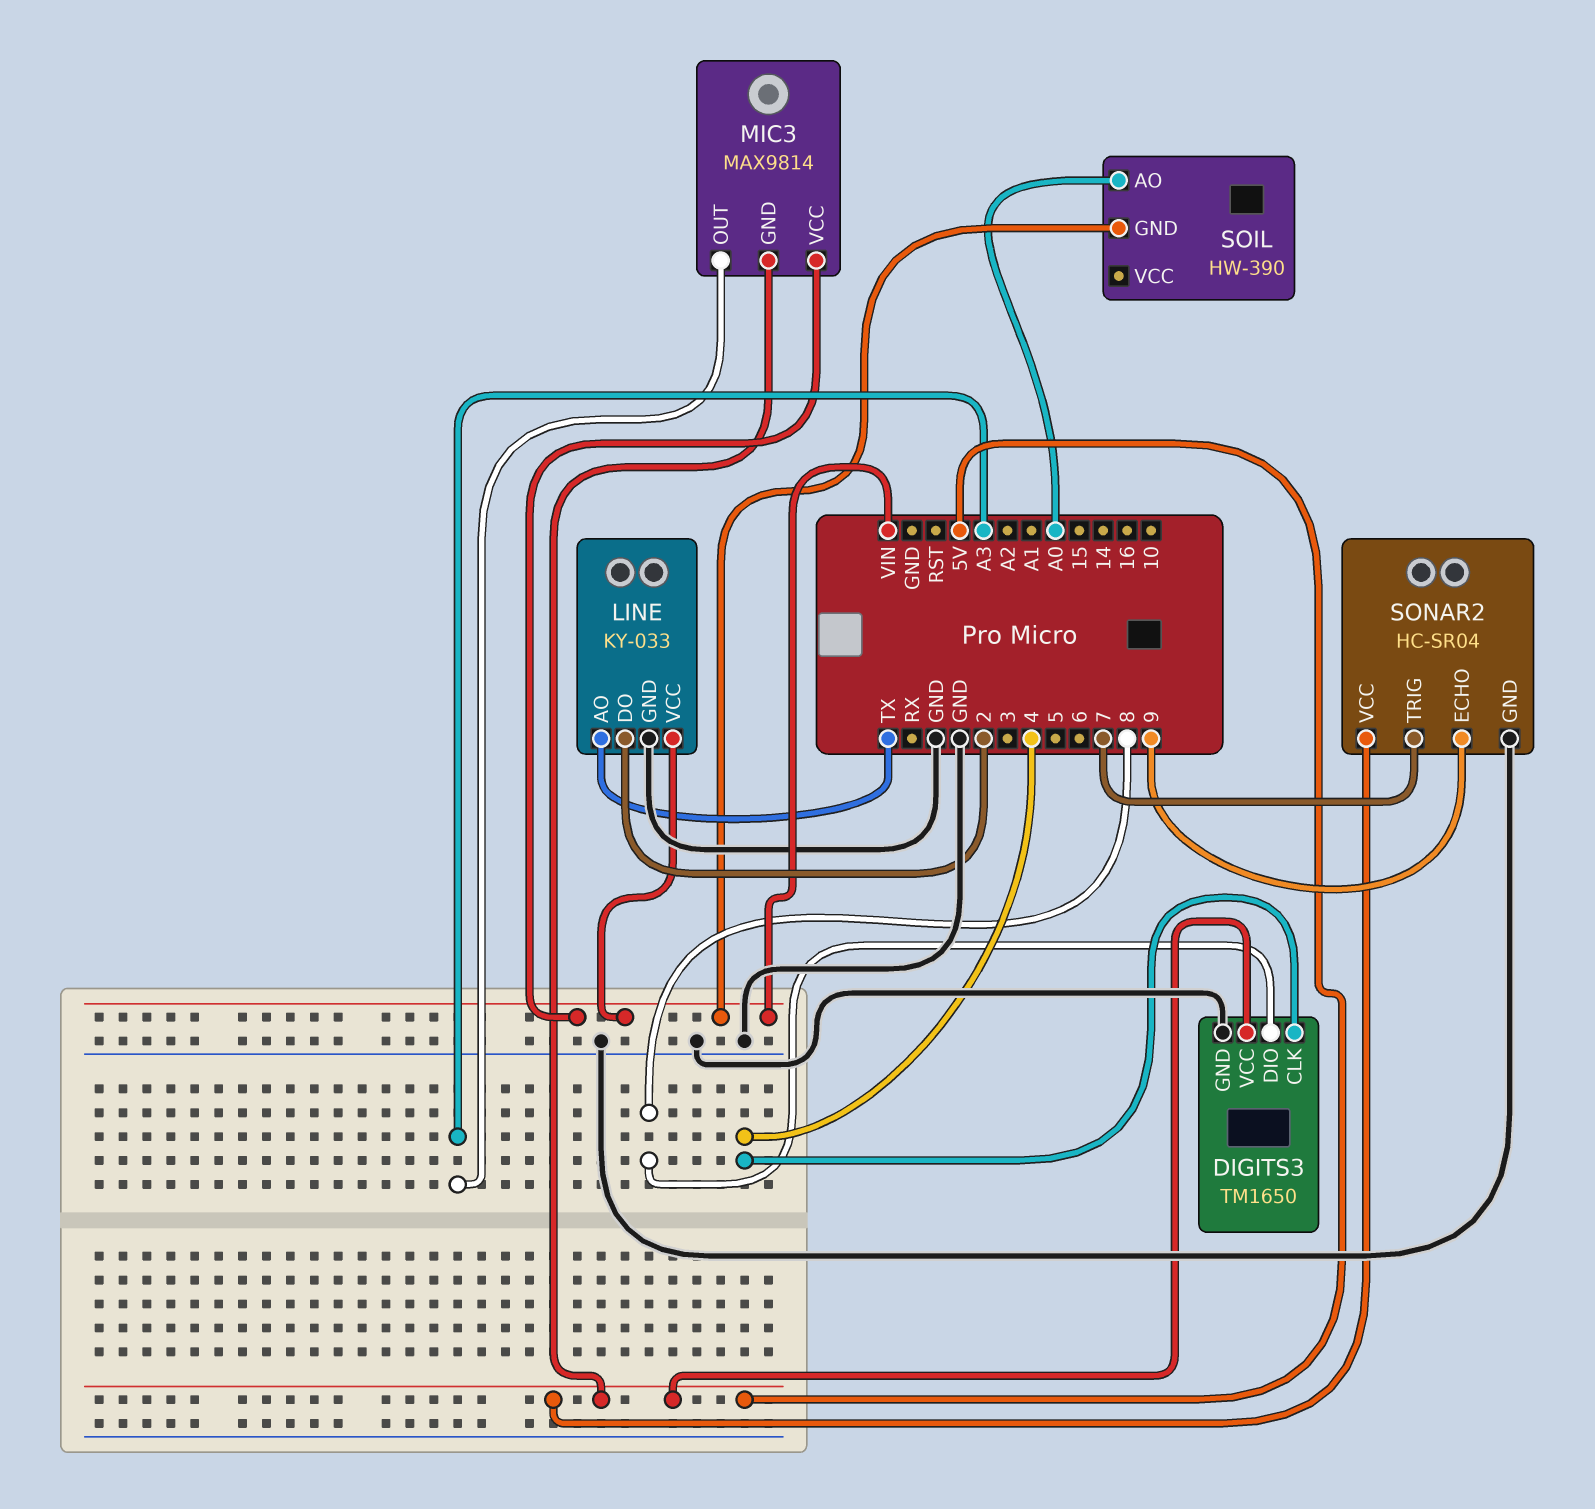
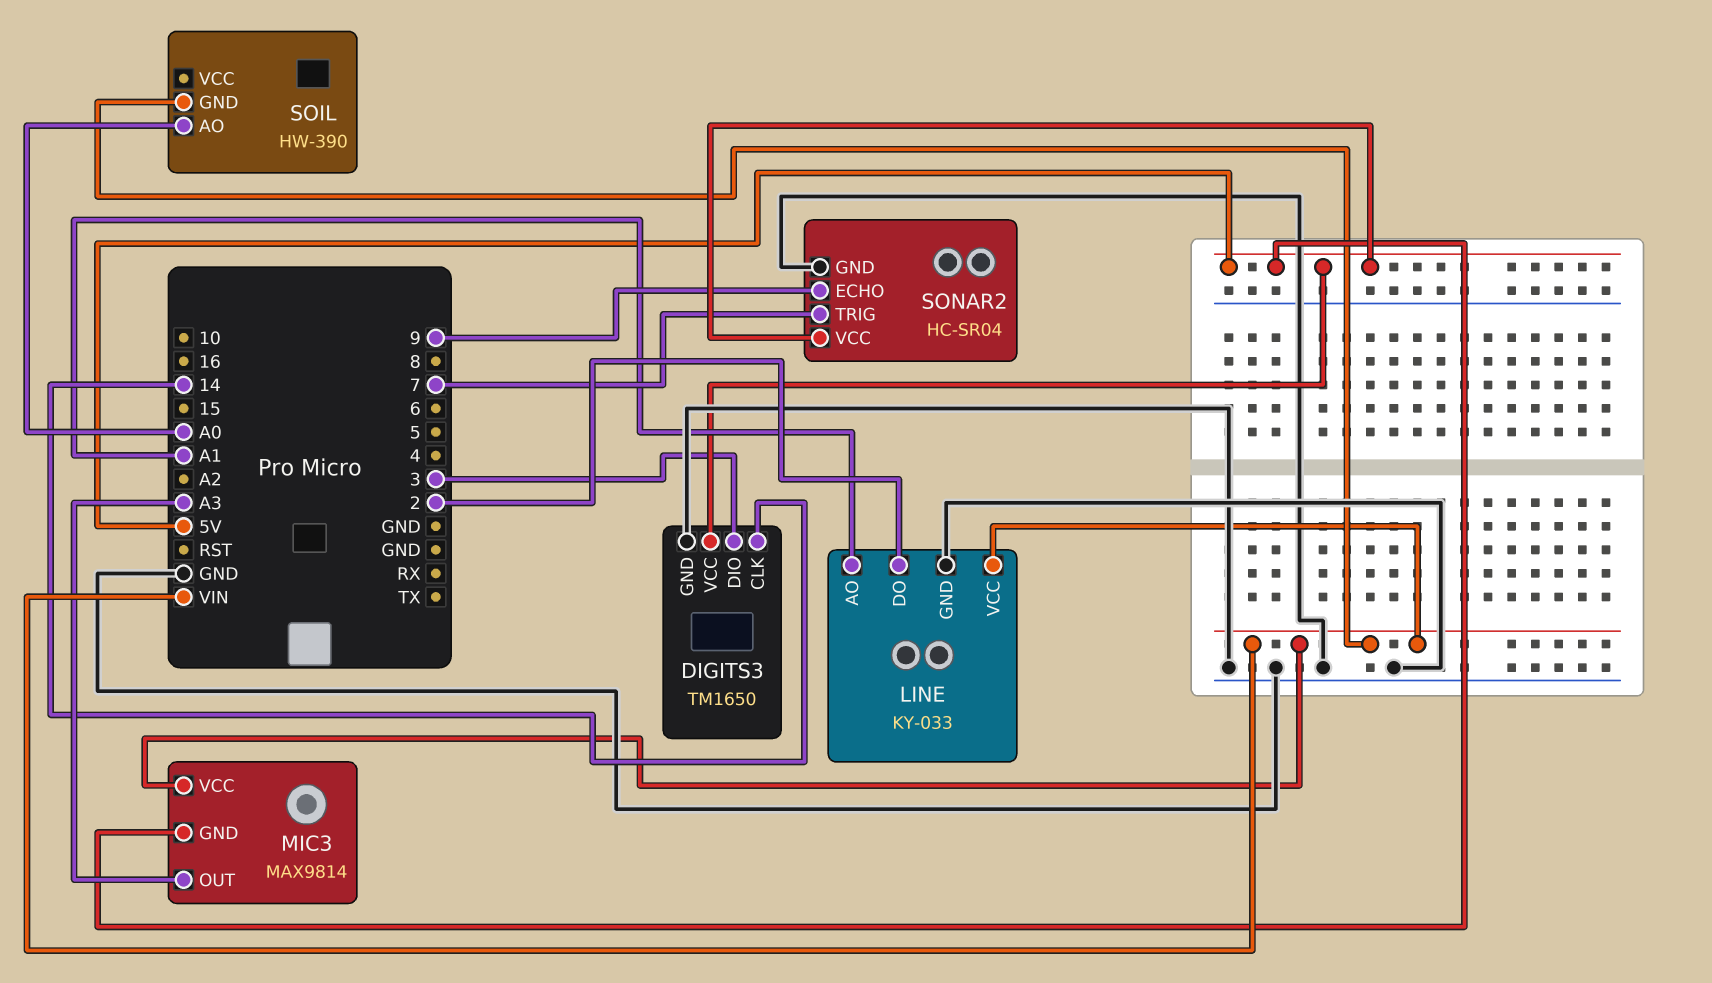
DIGITS3 pin CLK: 4 -> 14
DIGITS3 pin DIO: 8 -> 3
LINE pin AO: TX -> A1

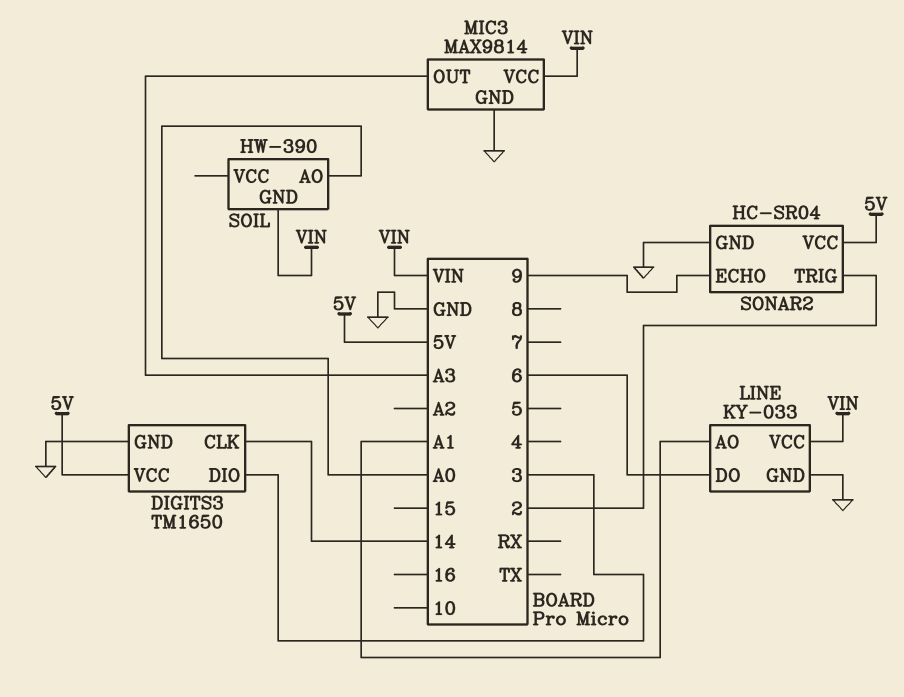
LINE pin DO: 2 -> 6
MIC3 pin GND: 5V -> GND
SONAR2 pin TRIG: 7 -> 2

